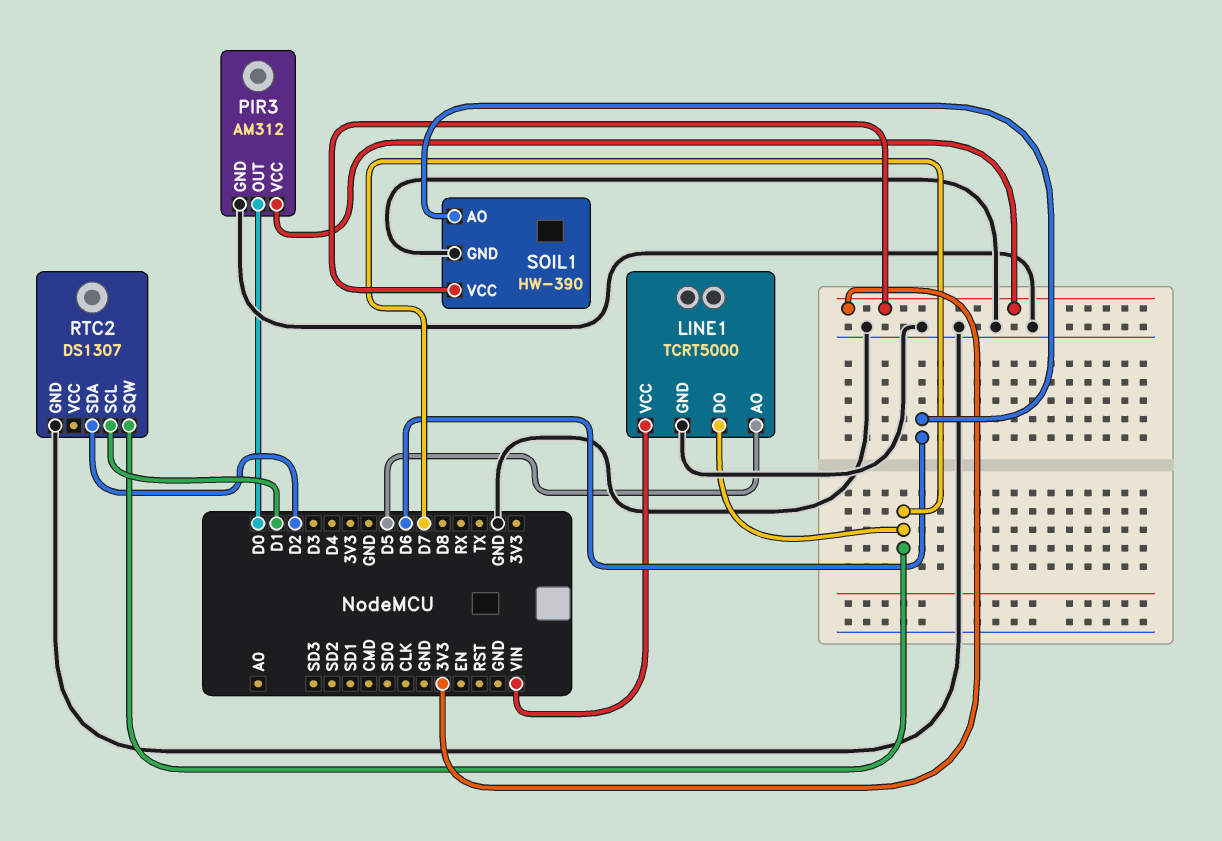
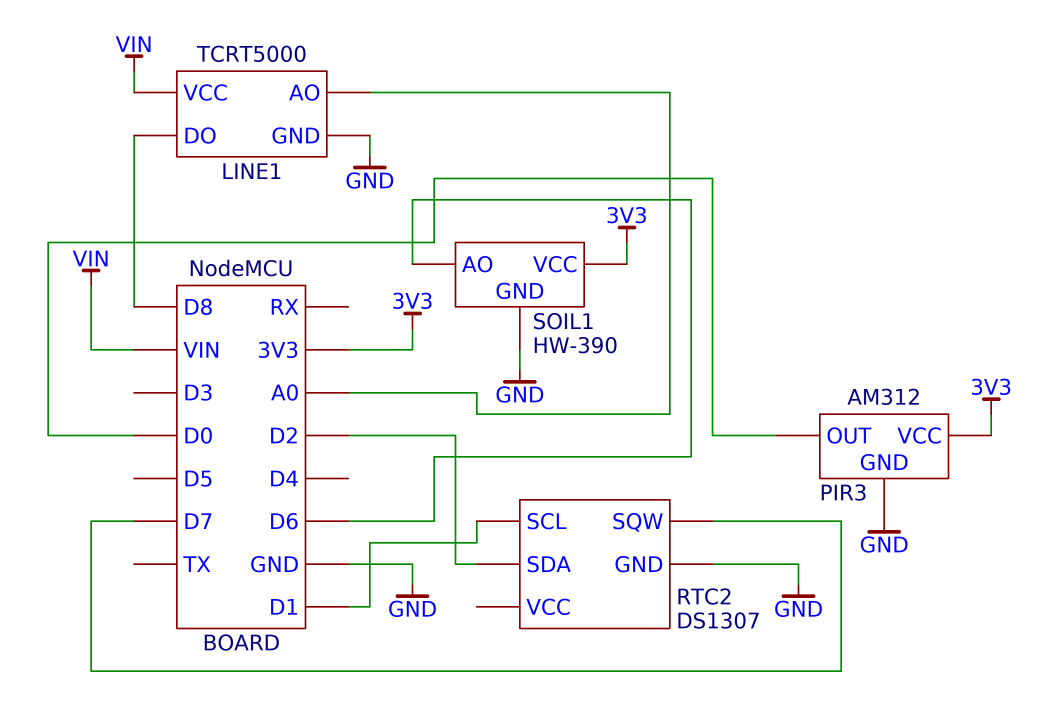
LINE1 pin AO: D5 -> A0
LINE1 pin DO: D7 -> D8

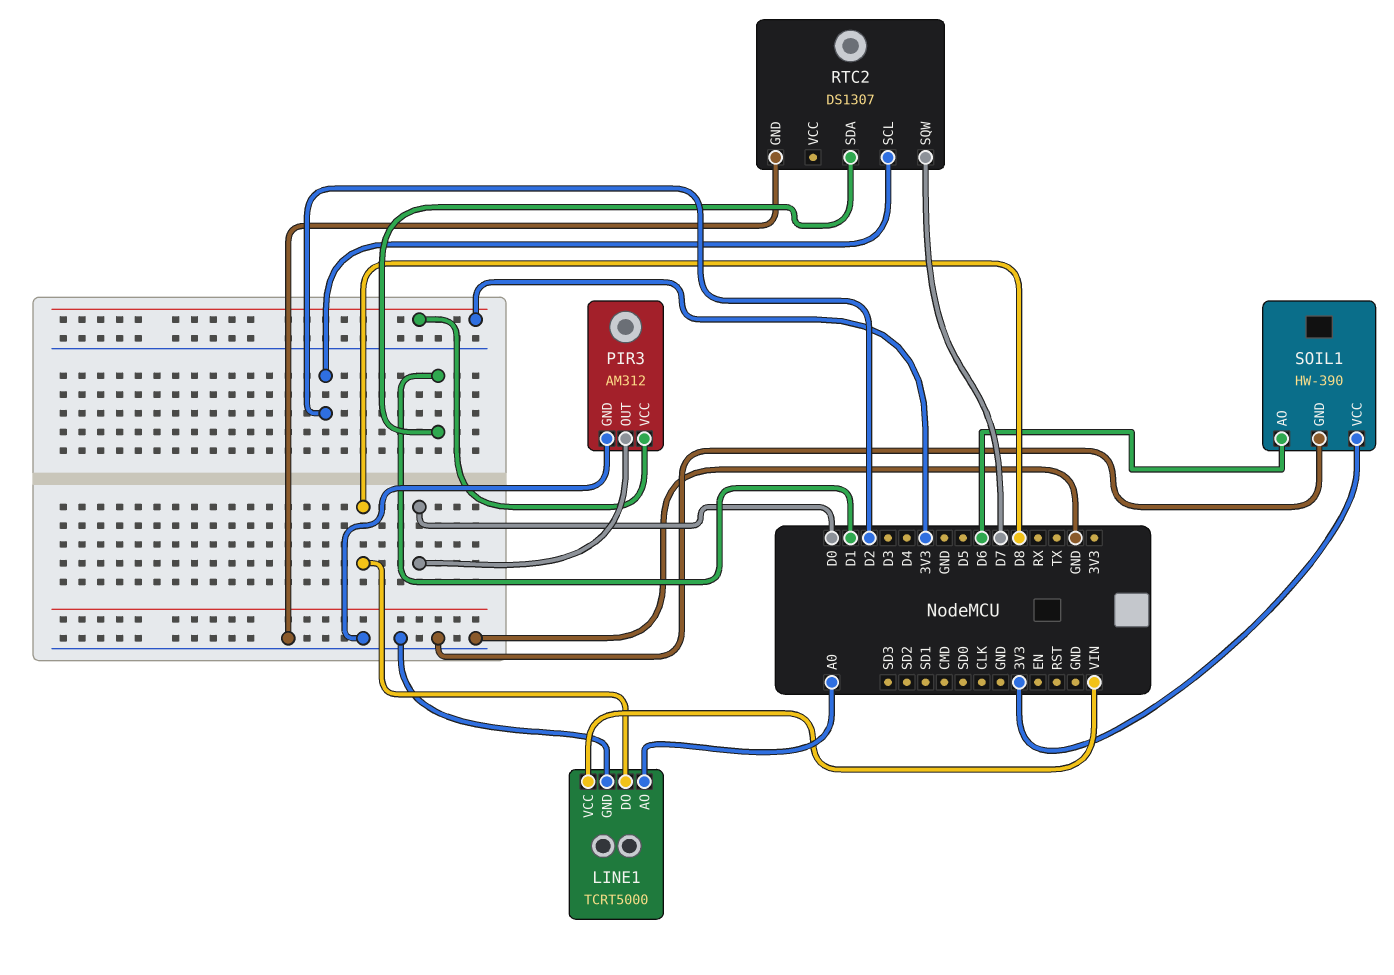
RTC2 pin SCL: D1 -> D2
RTC2 pin SDA: D2 -> D1

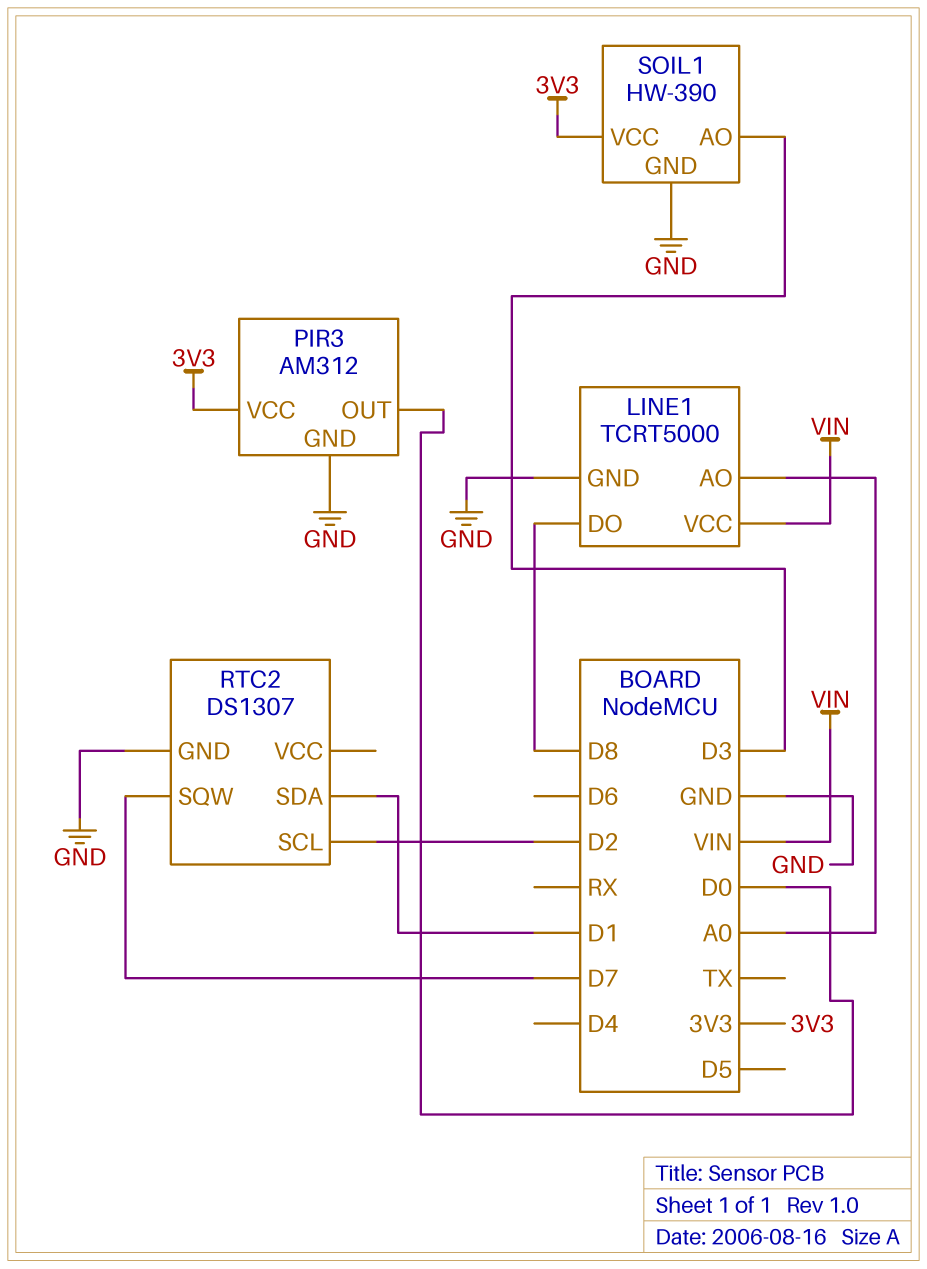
SOIL1 pin AO: D6 -> D3

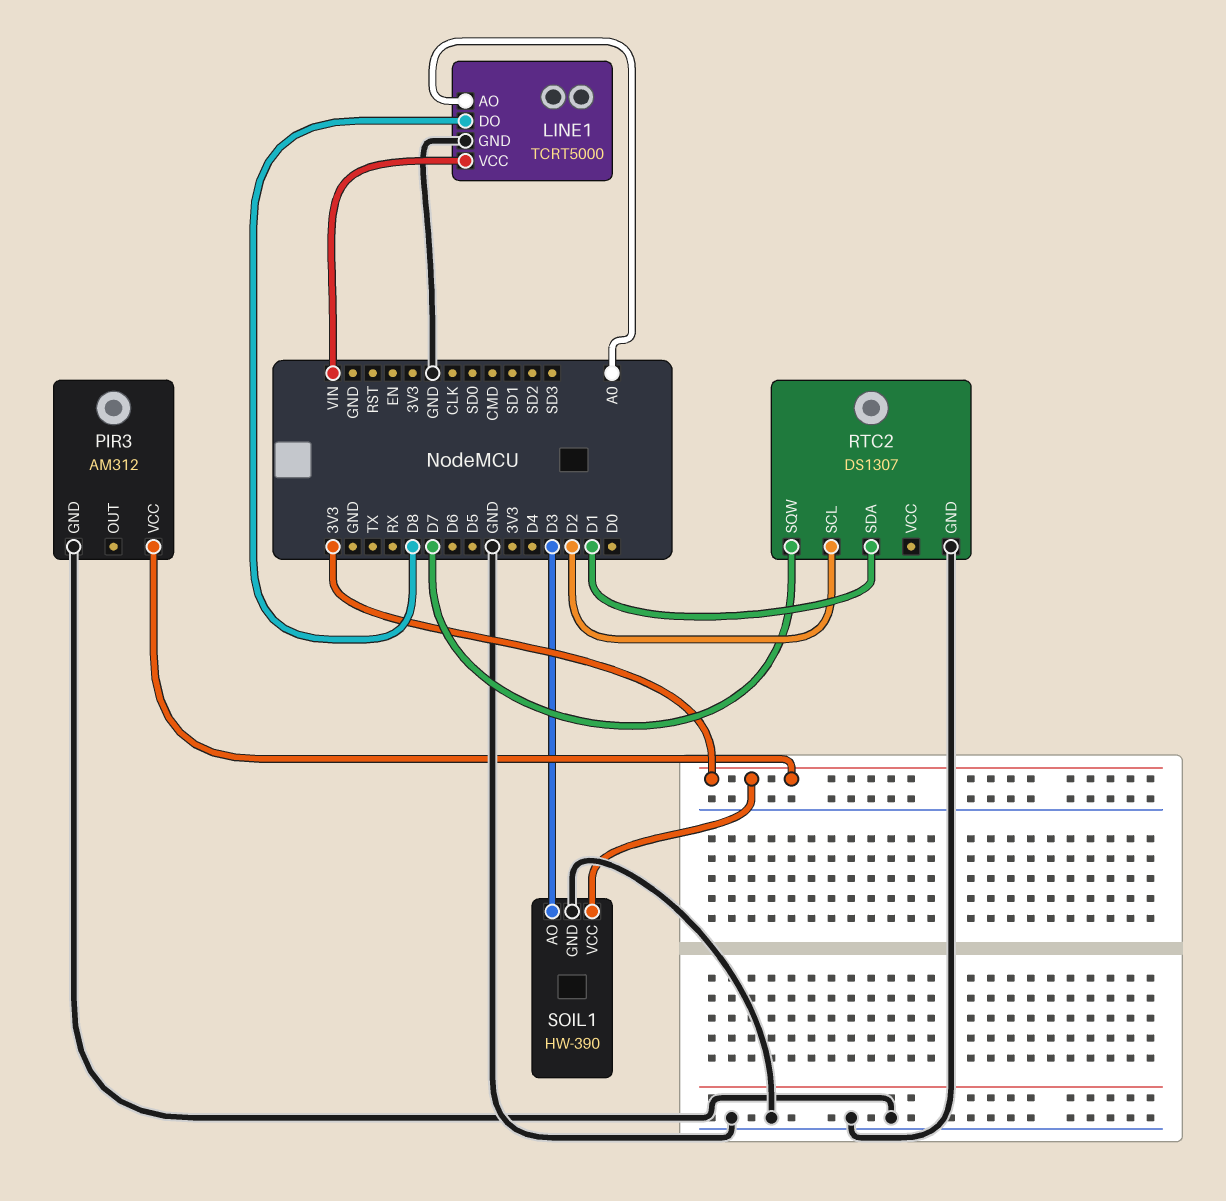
PIR3 pin OUT: D0 -> none

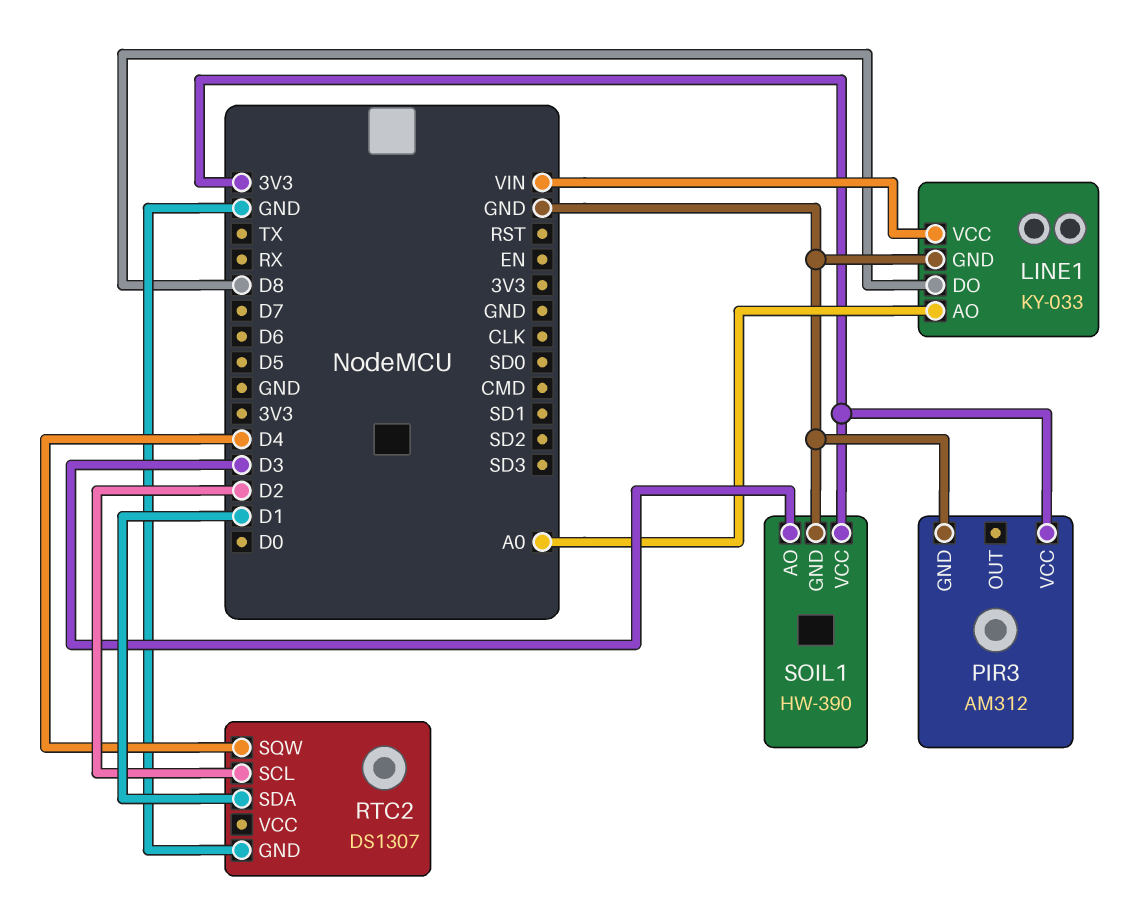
LINE1: TCRT5000 -> KY-033
RTC2 pin SQW: D7 -> D4

